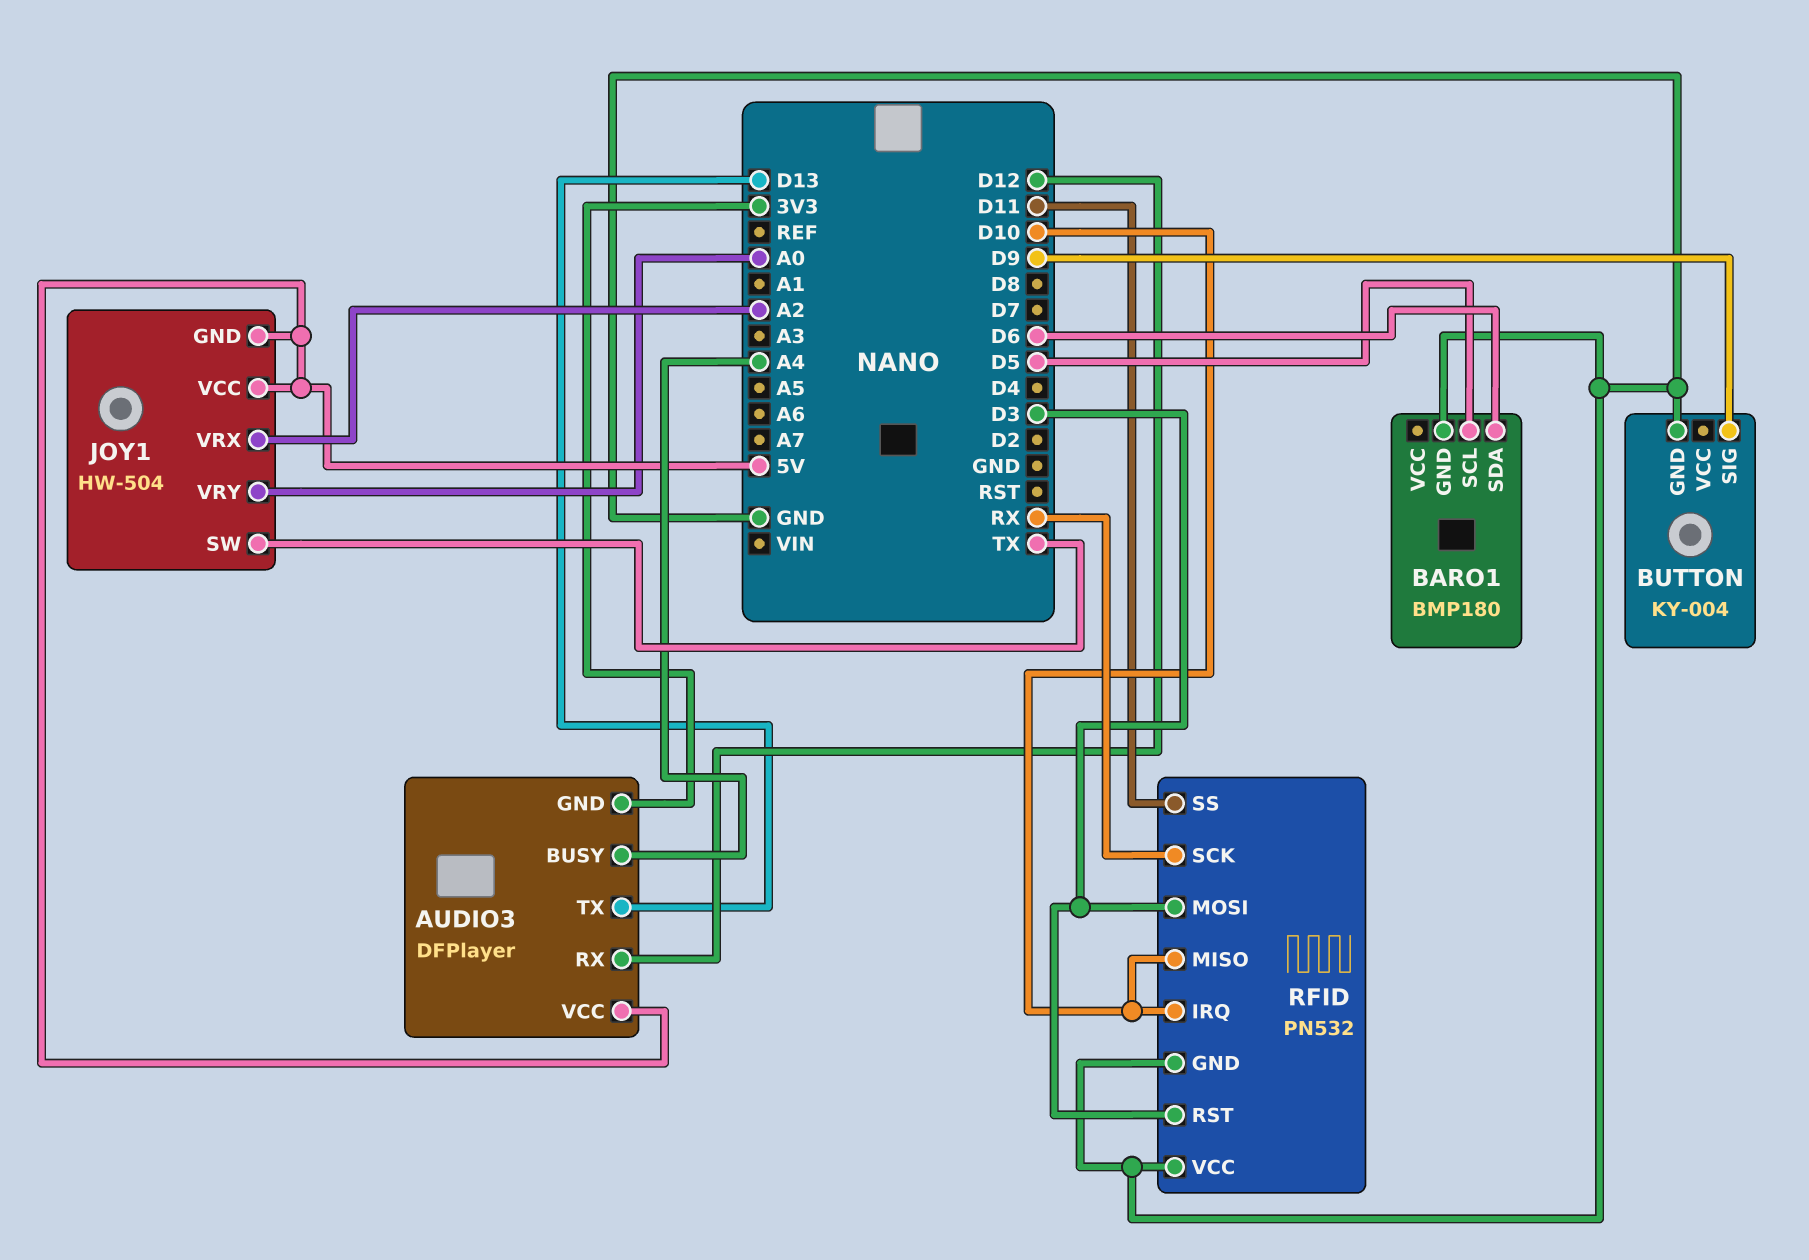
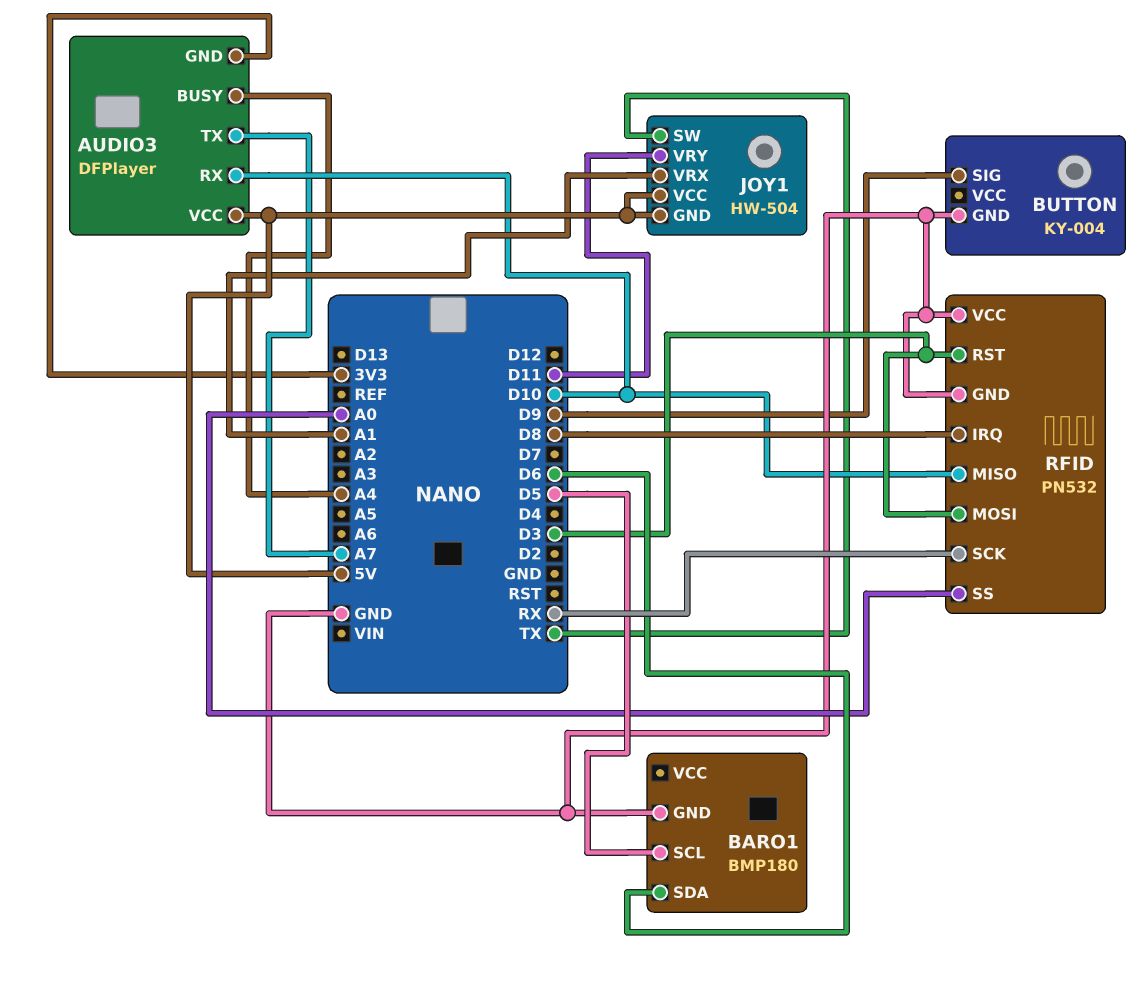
AUDIO3 pin RX: D12 -> D10
AUDIO3 pin TX: D13 -> A7
JOY1 pin VRX: A2 -> A1
JOY1 pin VRY: A0 -> D11
RFID pin IRQ: D10 -> D8
RFID pin SS: D11 -> A0

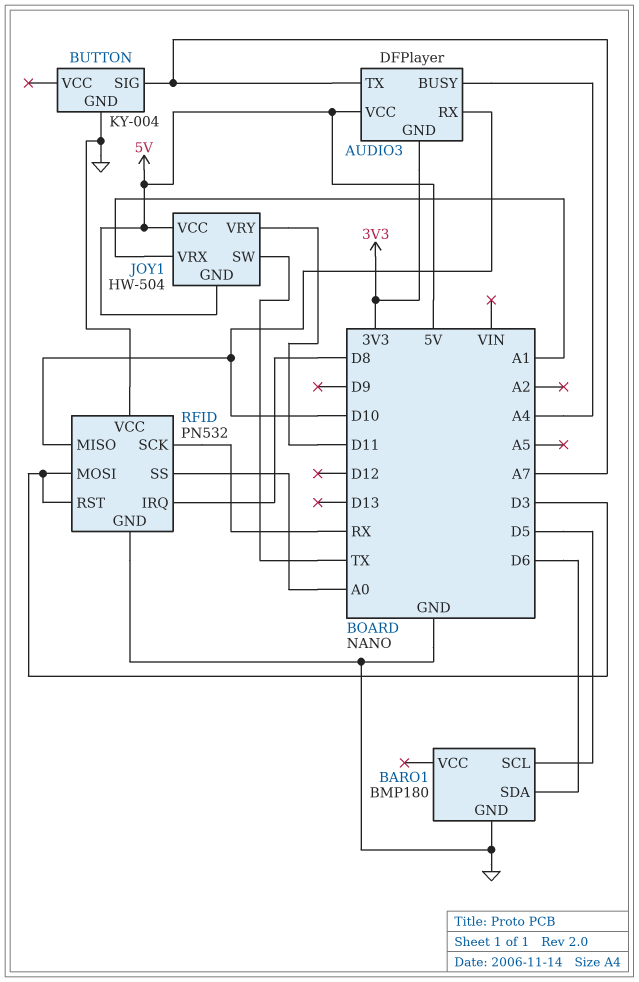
BUTTON pin SIG: D9 -> A7

